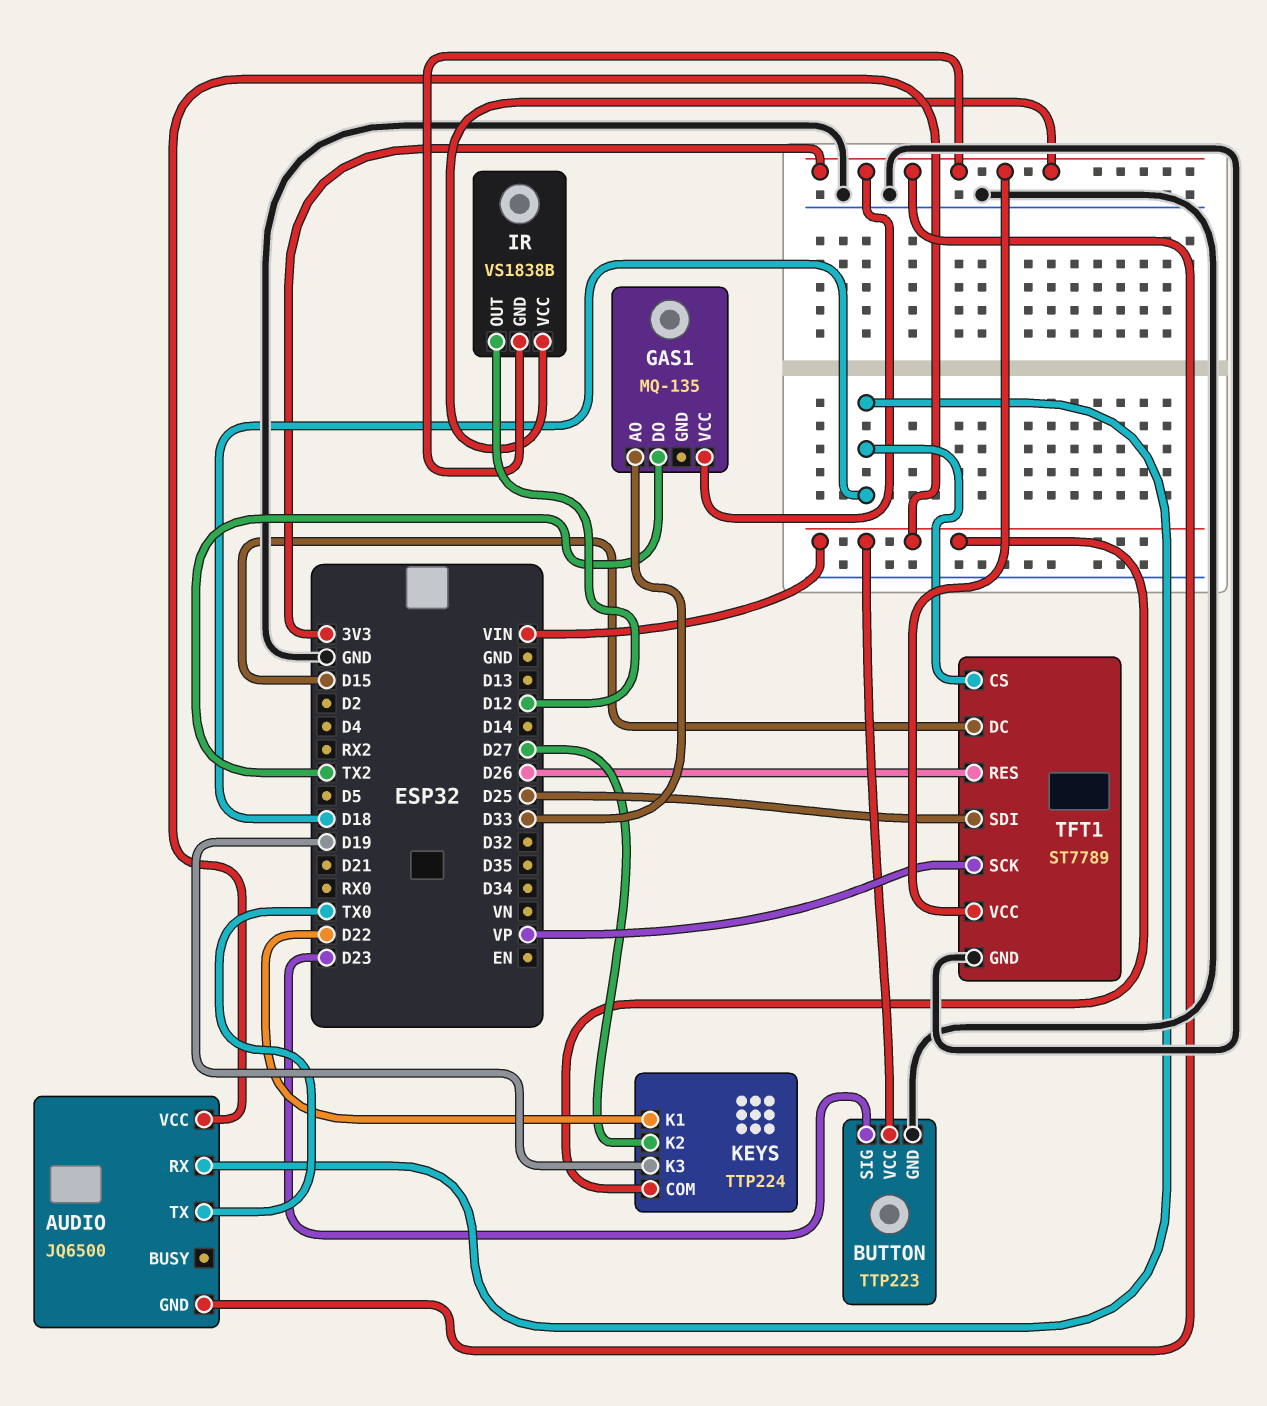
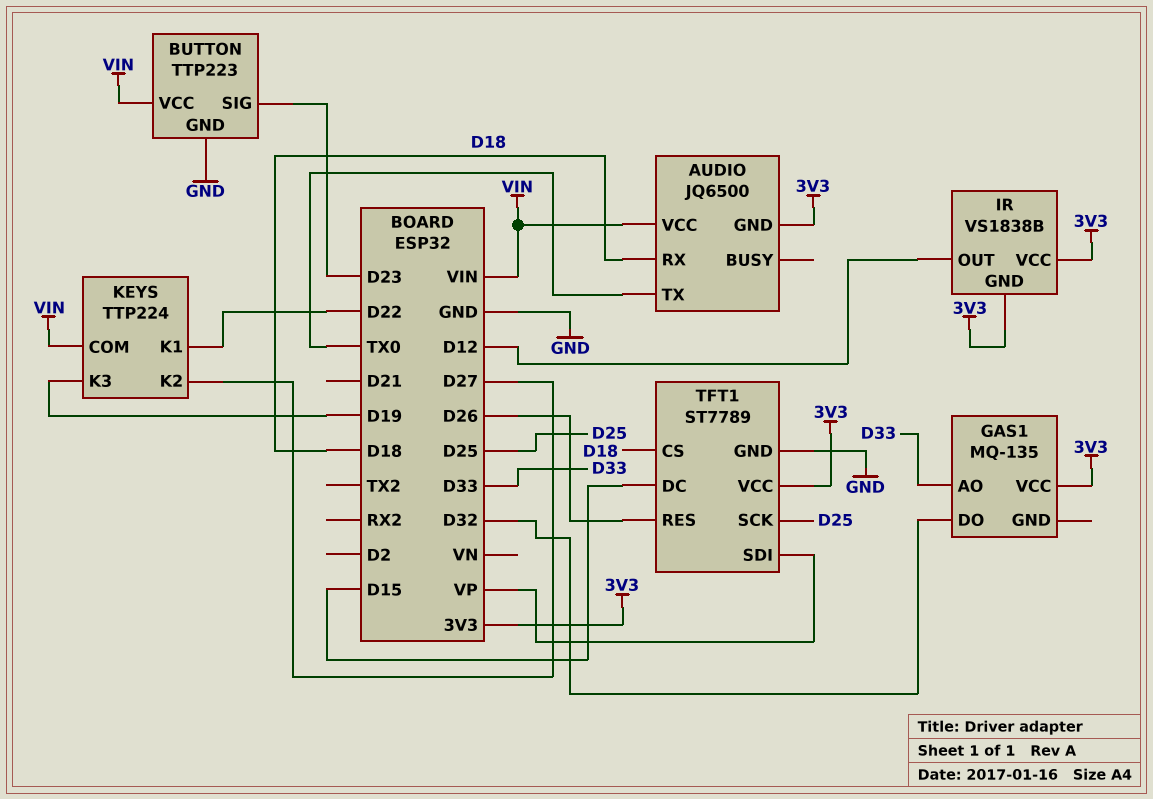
GAS1 pin DO: TX2 -> D32
TFT1 pin SCK: VP -> D25
TFT1 pin SDI: D25 -> VP

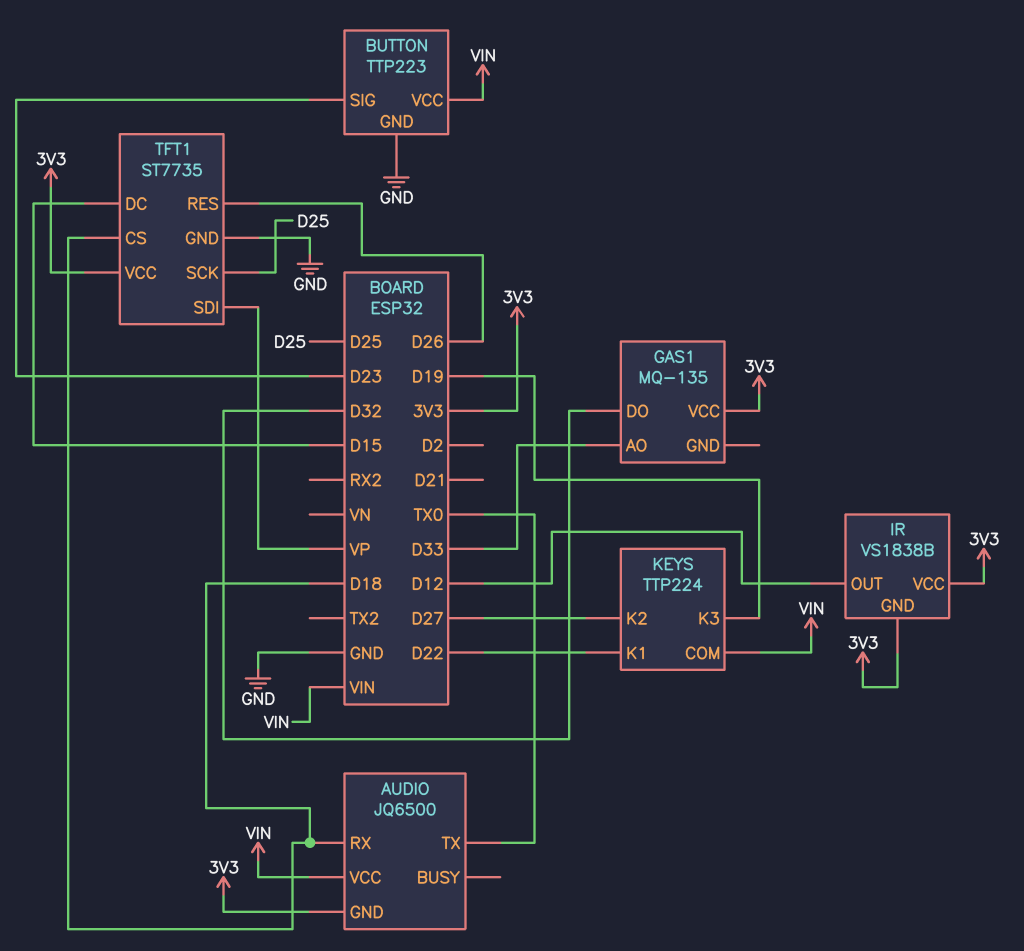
TFT1: ST7789 -> ST7735

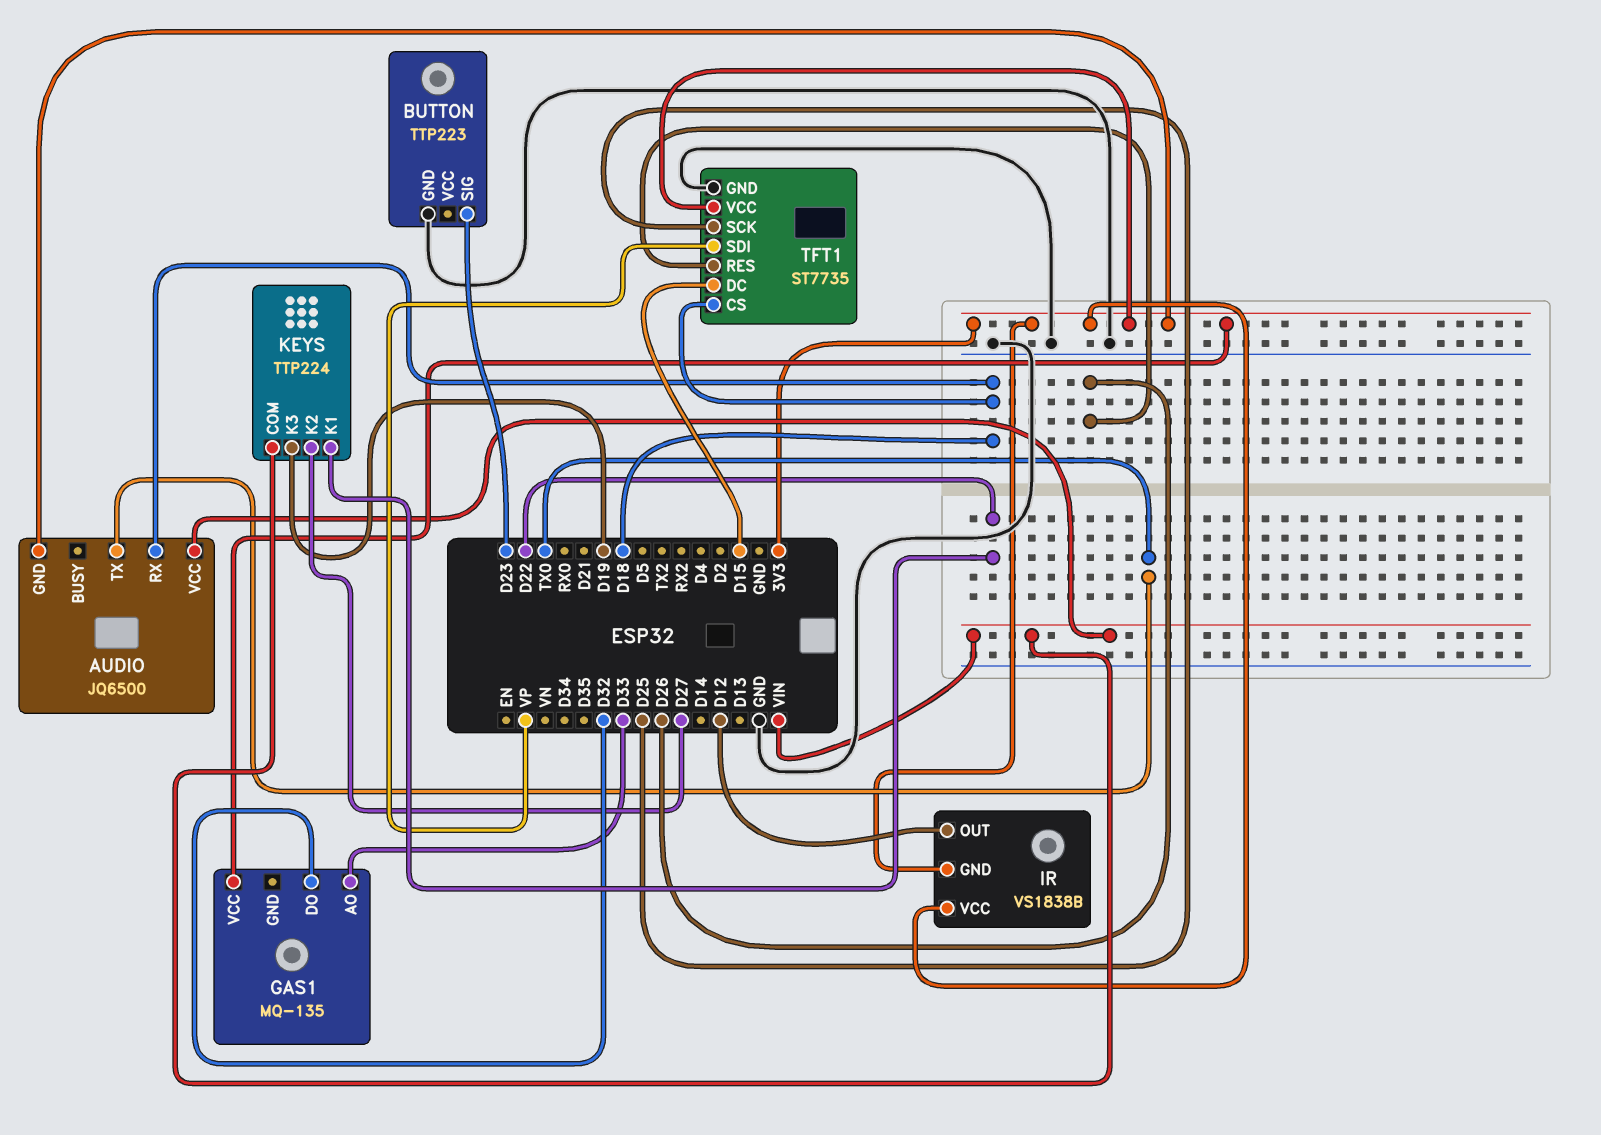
BUTTON pin VCC: VIN -> none

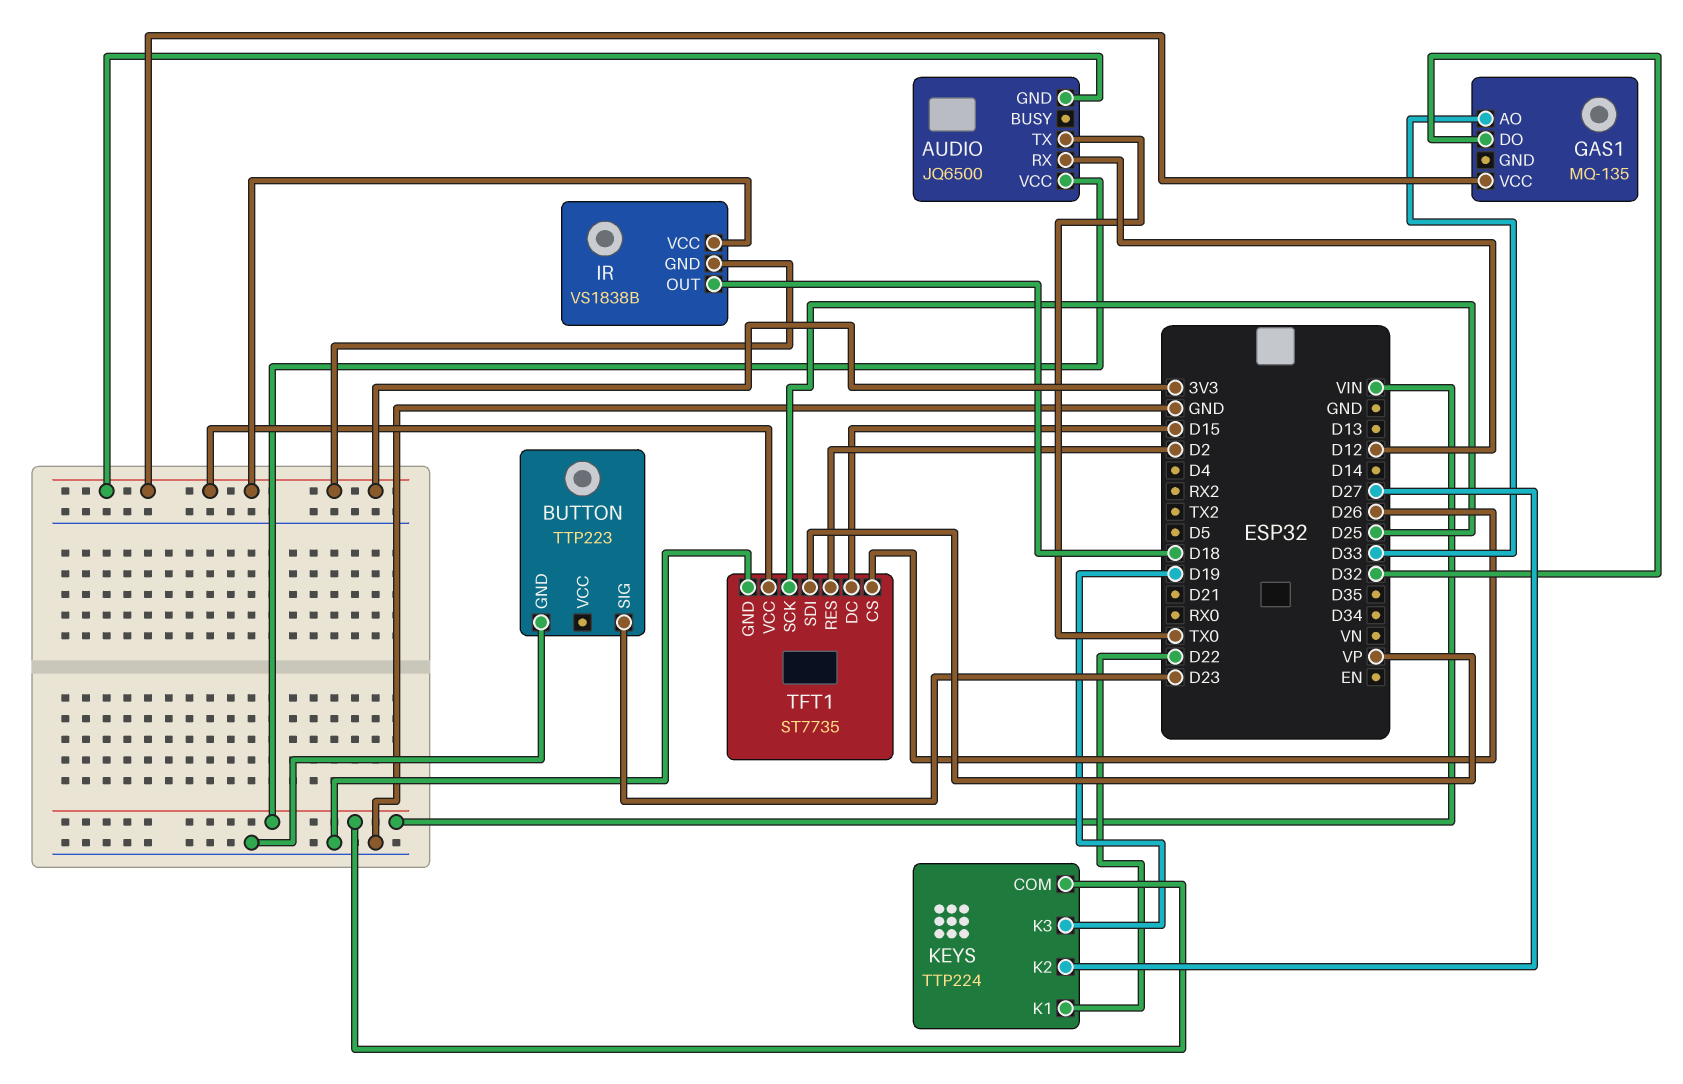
AUDIO pin RX: D18 -> D12
IR pin OUT: D12 -> D18
TFT1 pin CS: D18 -> D26
TFT1 pin RES: D26 -> D2

